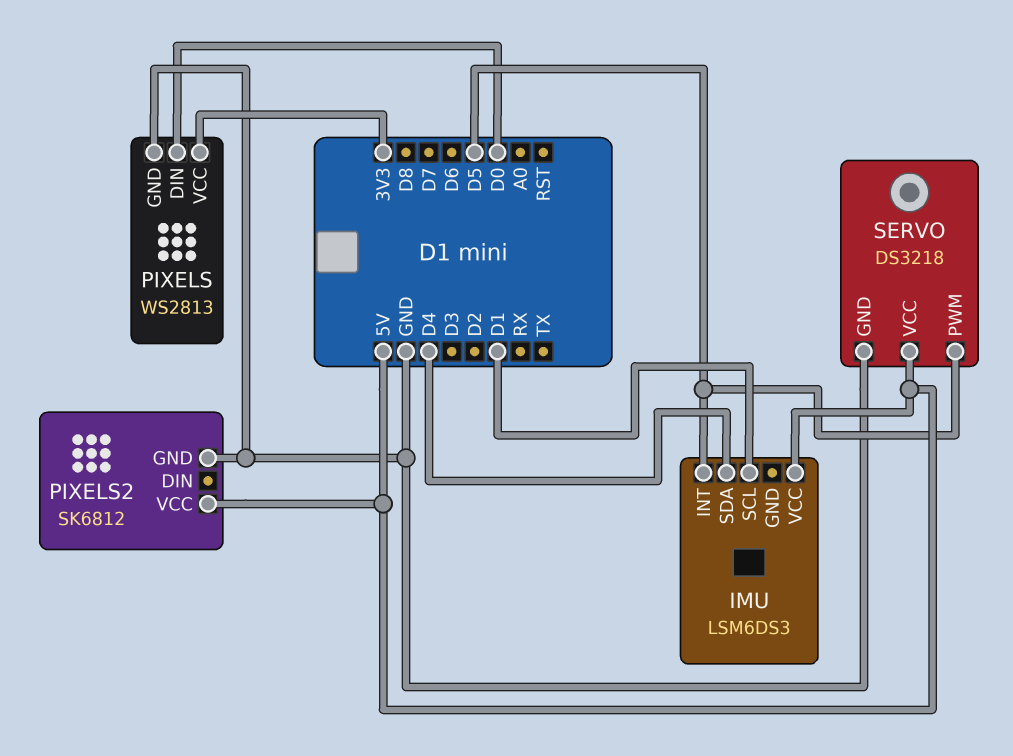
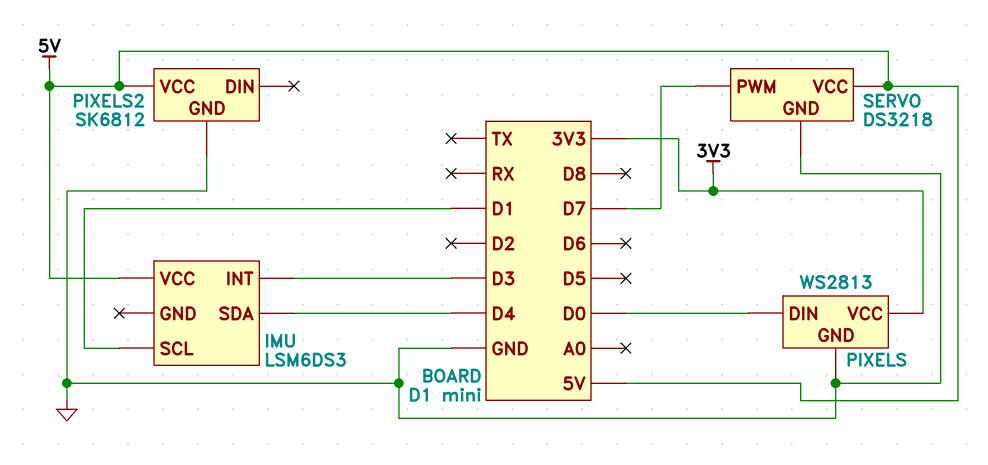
IMU pin INT: D5 -> D3
SERVO pin PWM: D5 -> D7

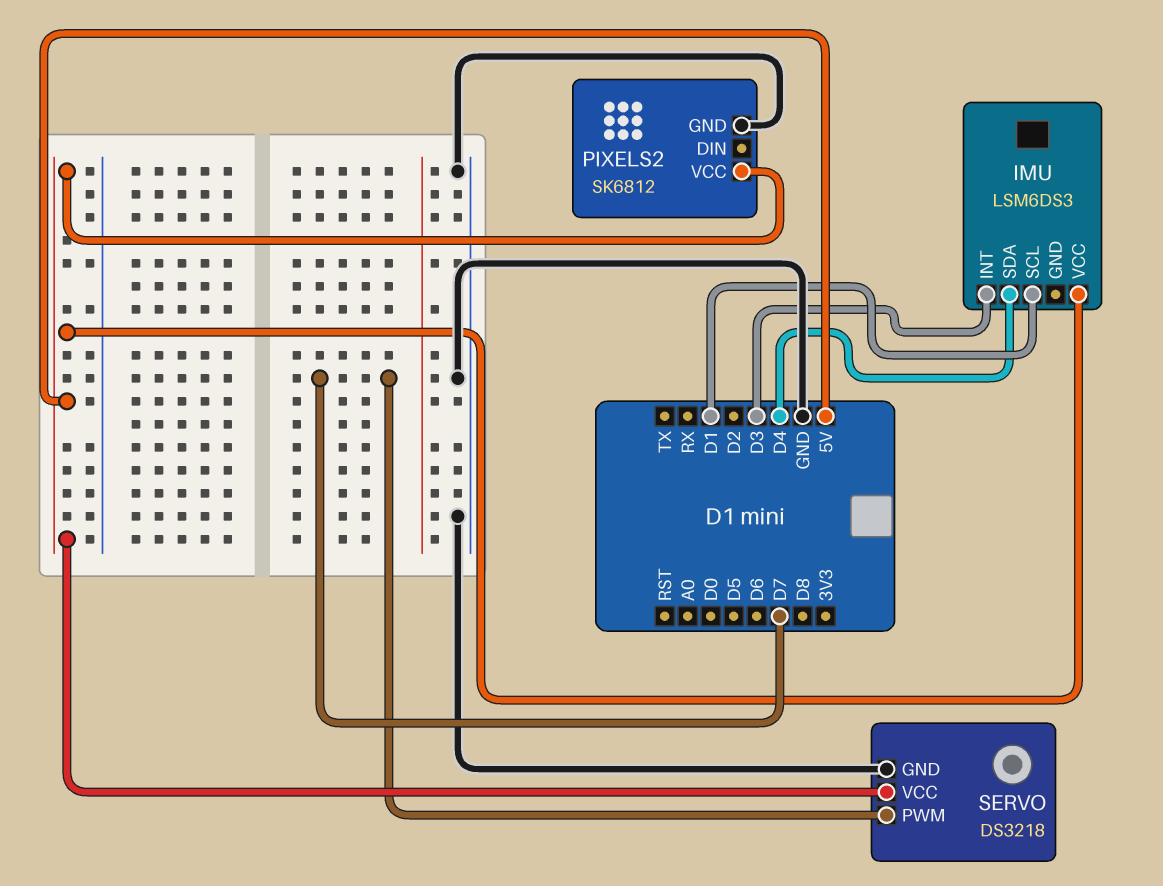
PIXELS: WS2813 -> none
PIXELS pin DIN: D0 -> none
PIXELS pin GND: GND -> none
PIXELS pin VCC: 3V3 -> none

